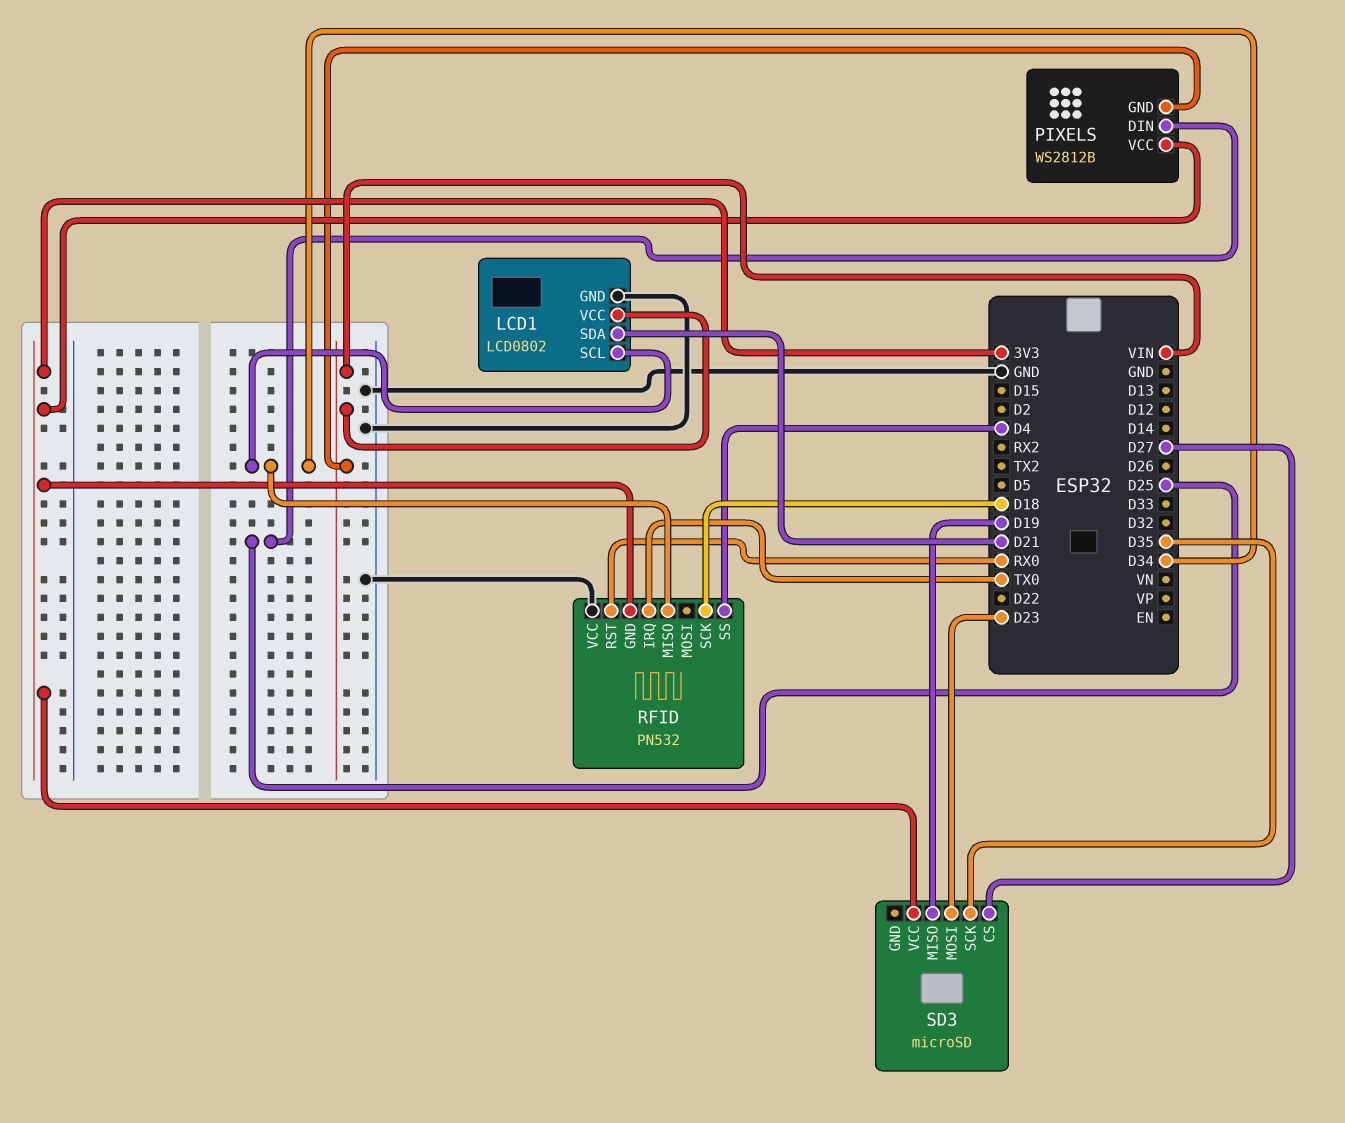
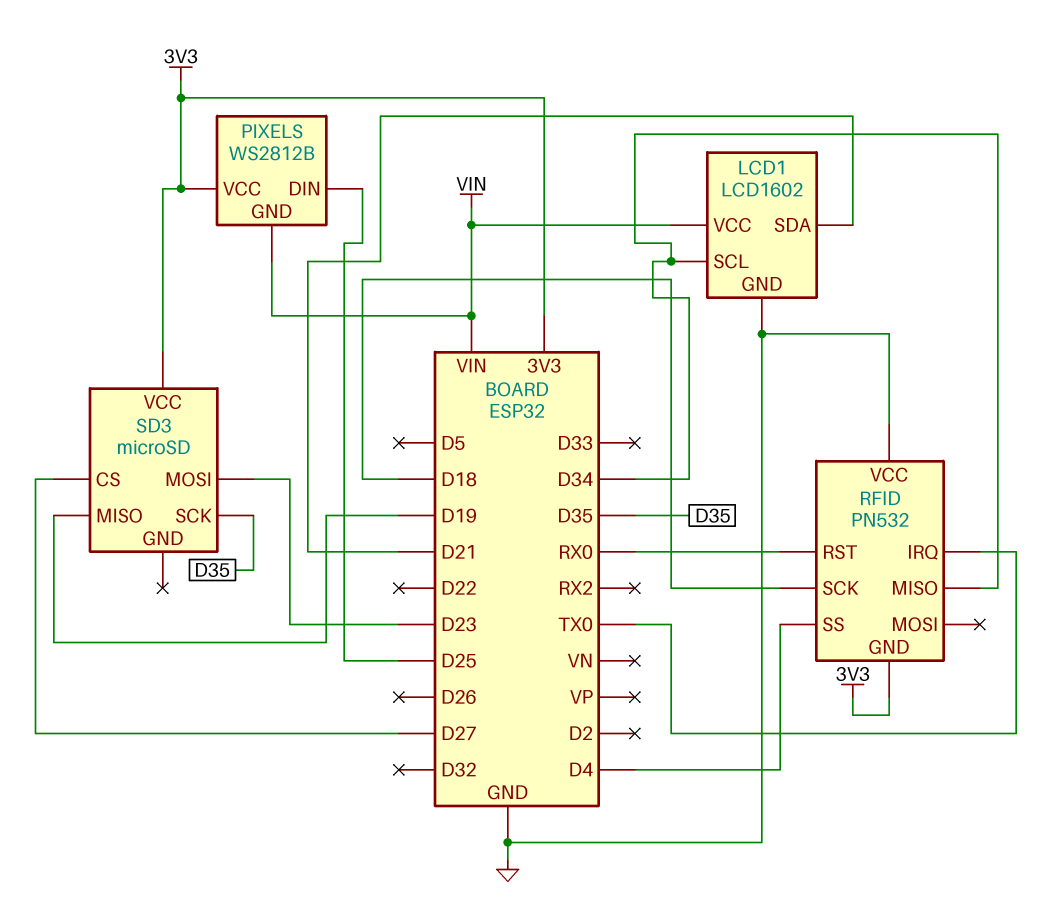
LCD1: LCD0802 -> LCD1602

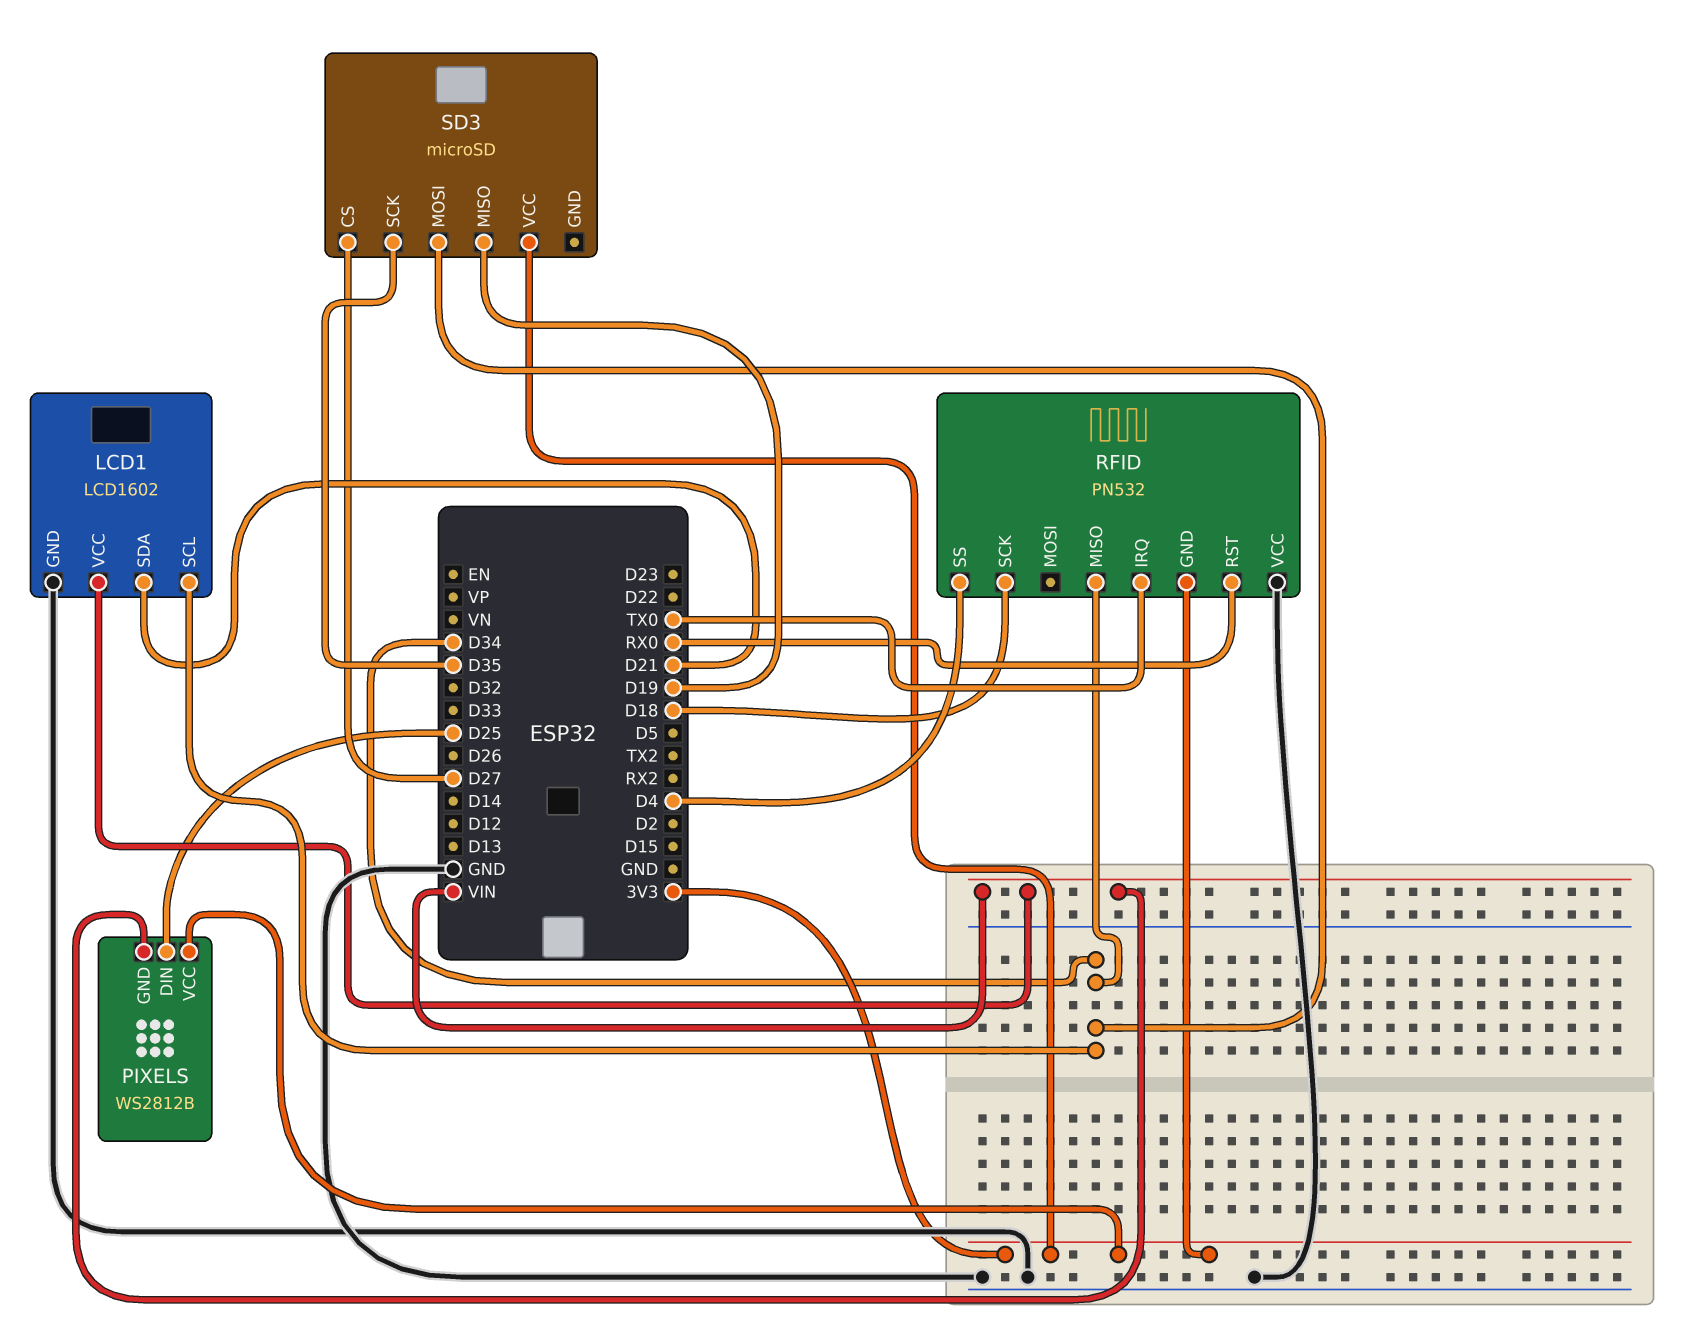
SD3 pin MOSI: D23 -> D34

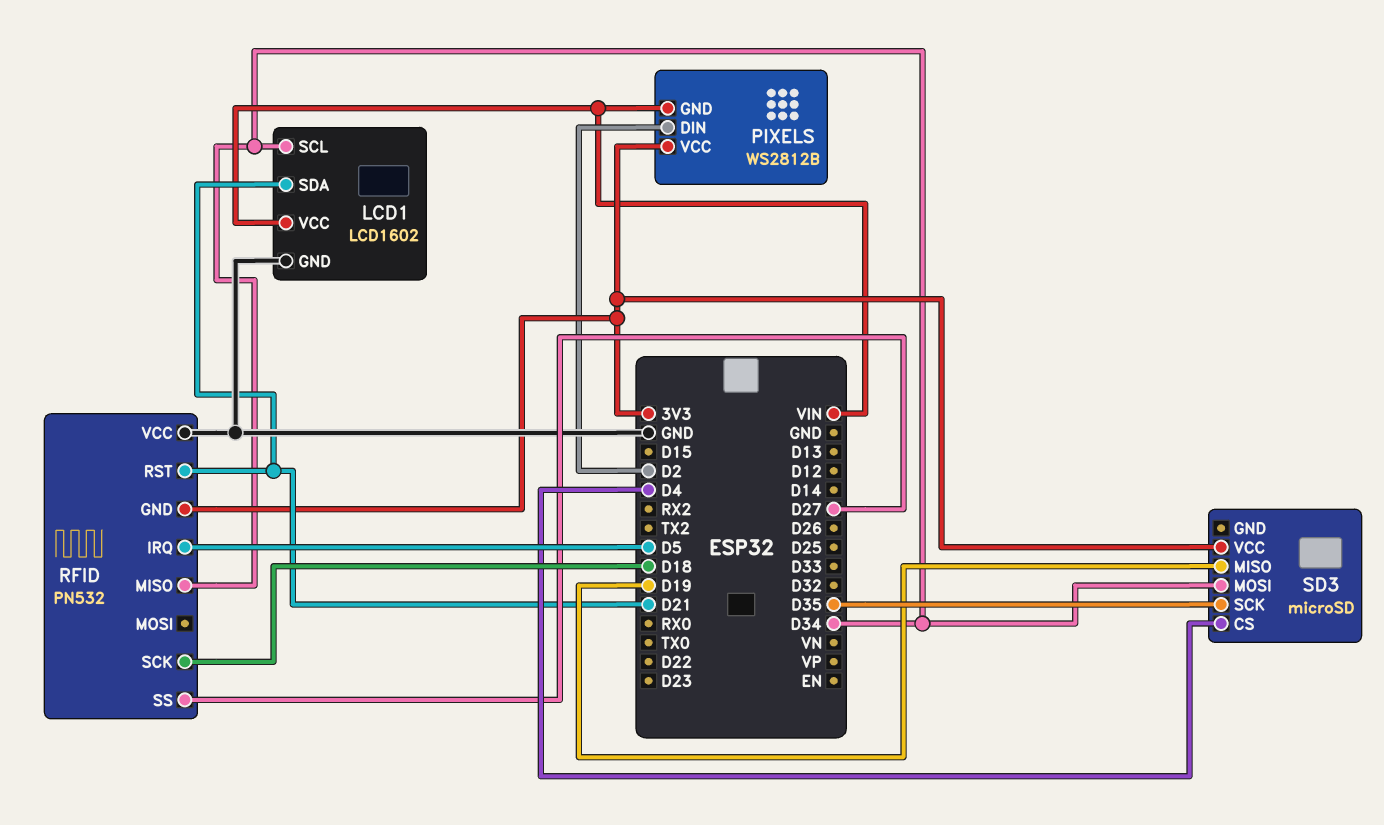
PIXELS pin DIN: D25 -> D2
RFID pin IRQ: TX0 -> D5
RFID pin RST: RX0 -> D21
RFID pin SS: D4 -> D27
SD3 pin CS: D27 -> D4

